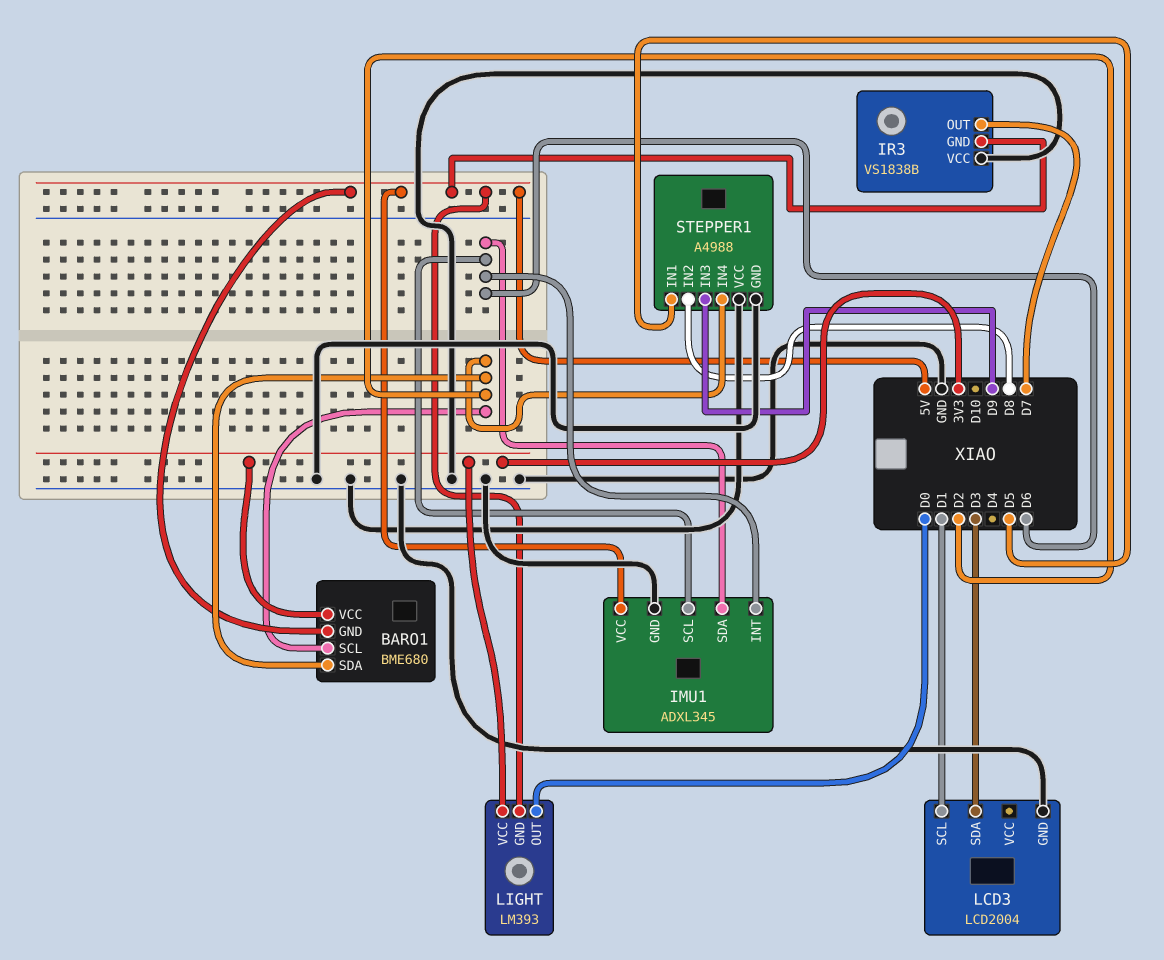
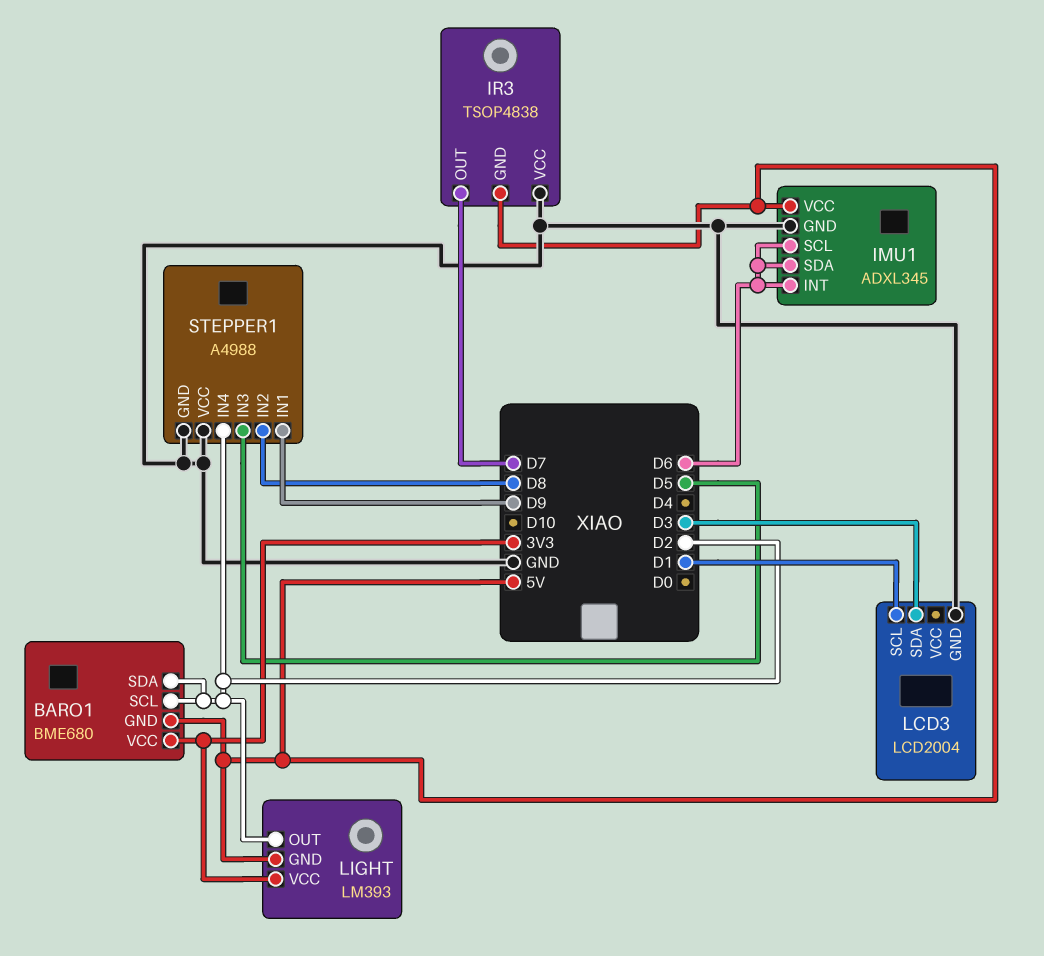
IR3: VS1838B -> TSOP4838
LIGHT pin OUT: D0 -> D2
STEPPER1 pin IN1: D5 -> D9
STEPPER1 pin IN3: D9 -> D5

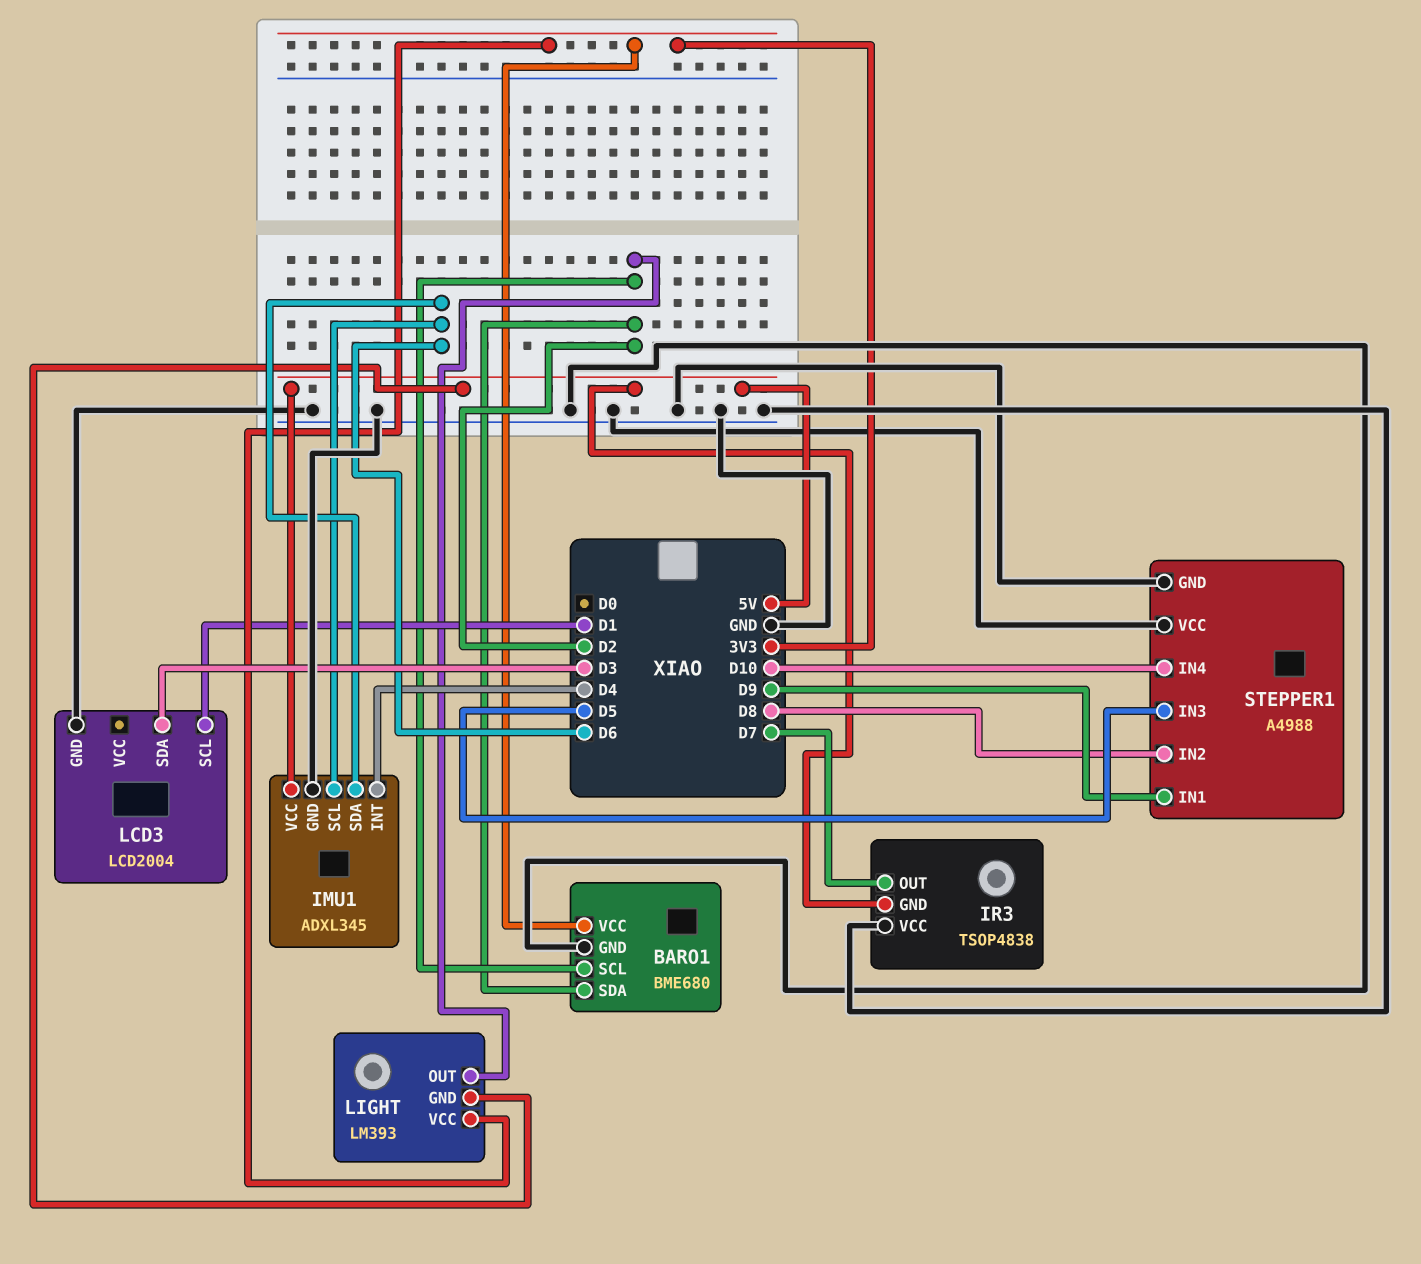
BARO1 pin GND: 5V -> GND
IMU1 pin INT: D6 -> D4
STEPPER1 pin IN4: D2 -> D10

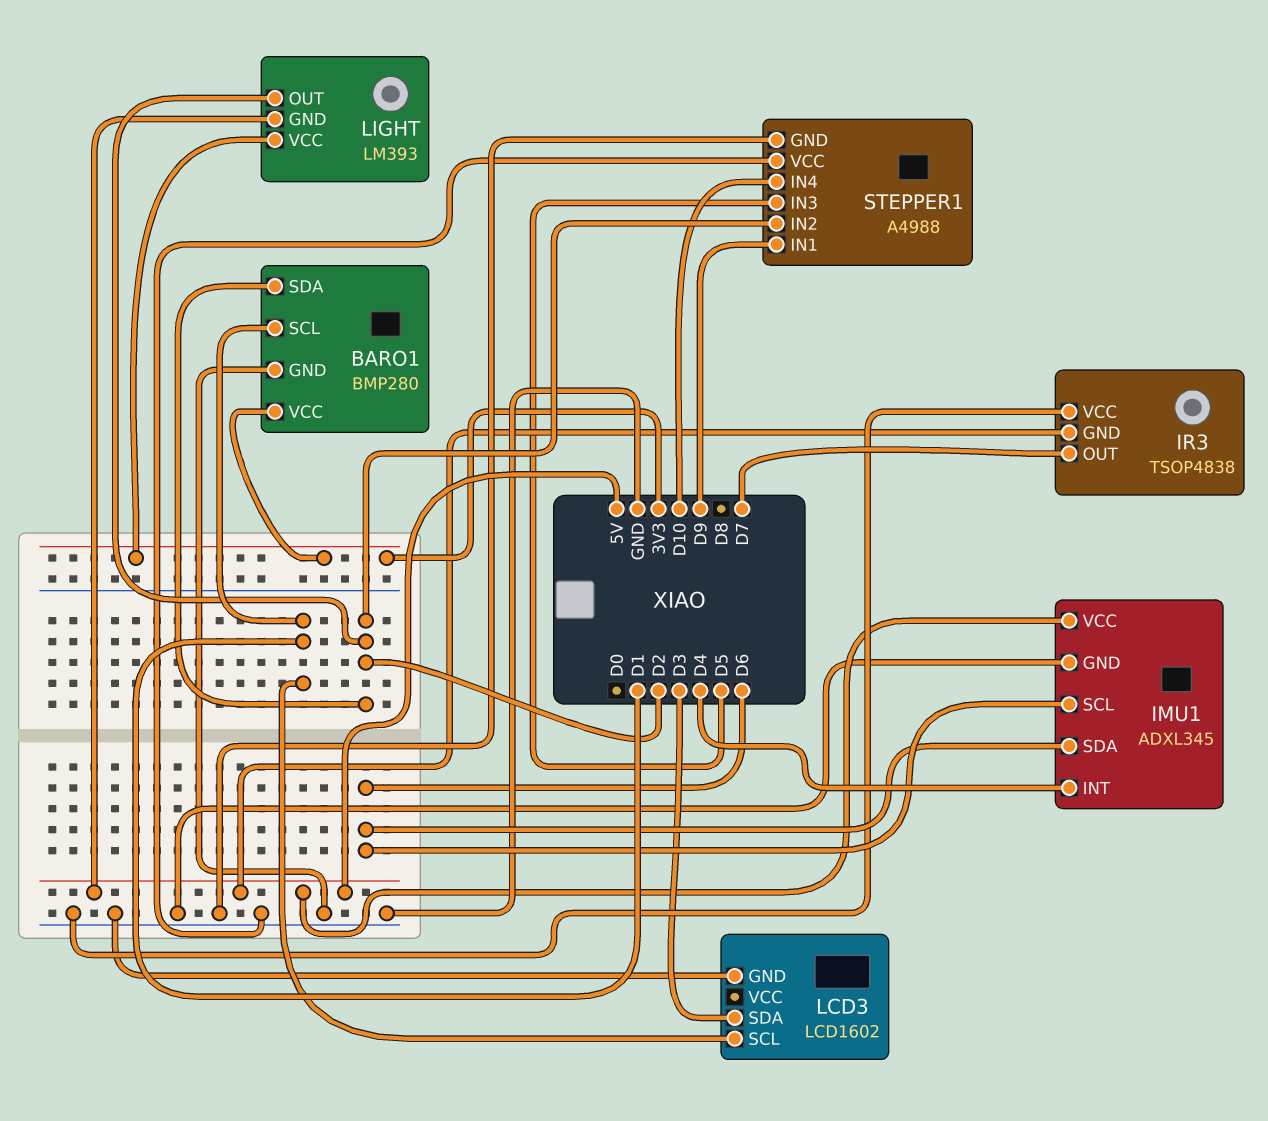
BARO1: BME680 -> BMP280
BARO1 pin SCL: D2 -> D1
LCD3: LCD2004 -> LCD1602
STEPPER1 pin IN2: D8 -> D2

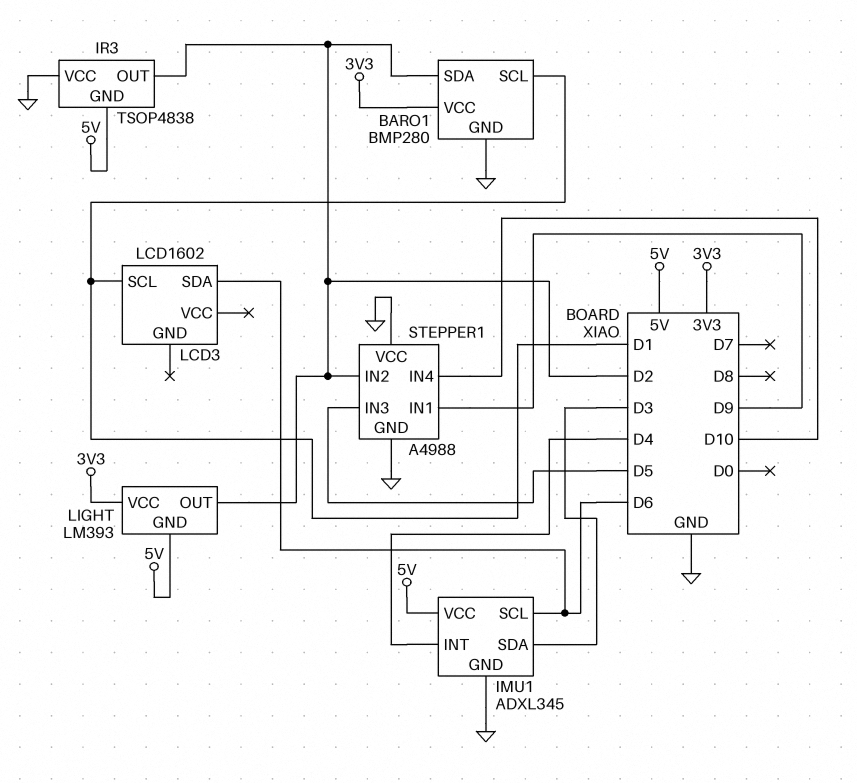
IMU1 pin SDA: D6 -> D3
IR3 pin OUT: D7 -> D2
LCD3 pin GND: GND -> none
LCD3 pin SDA: D3 -> D6

